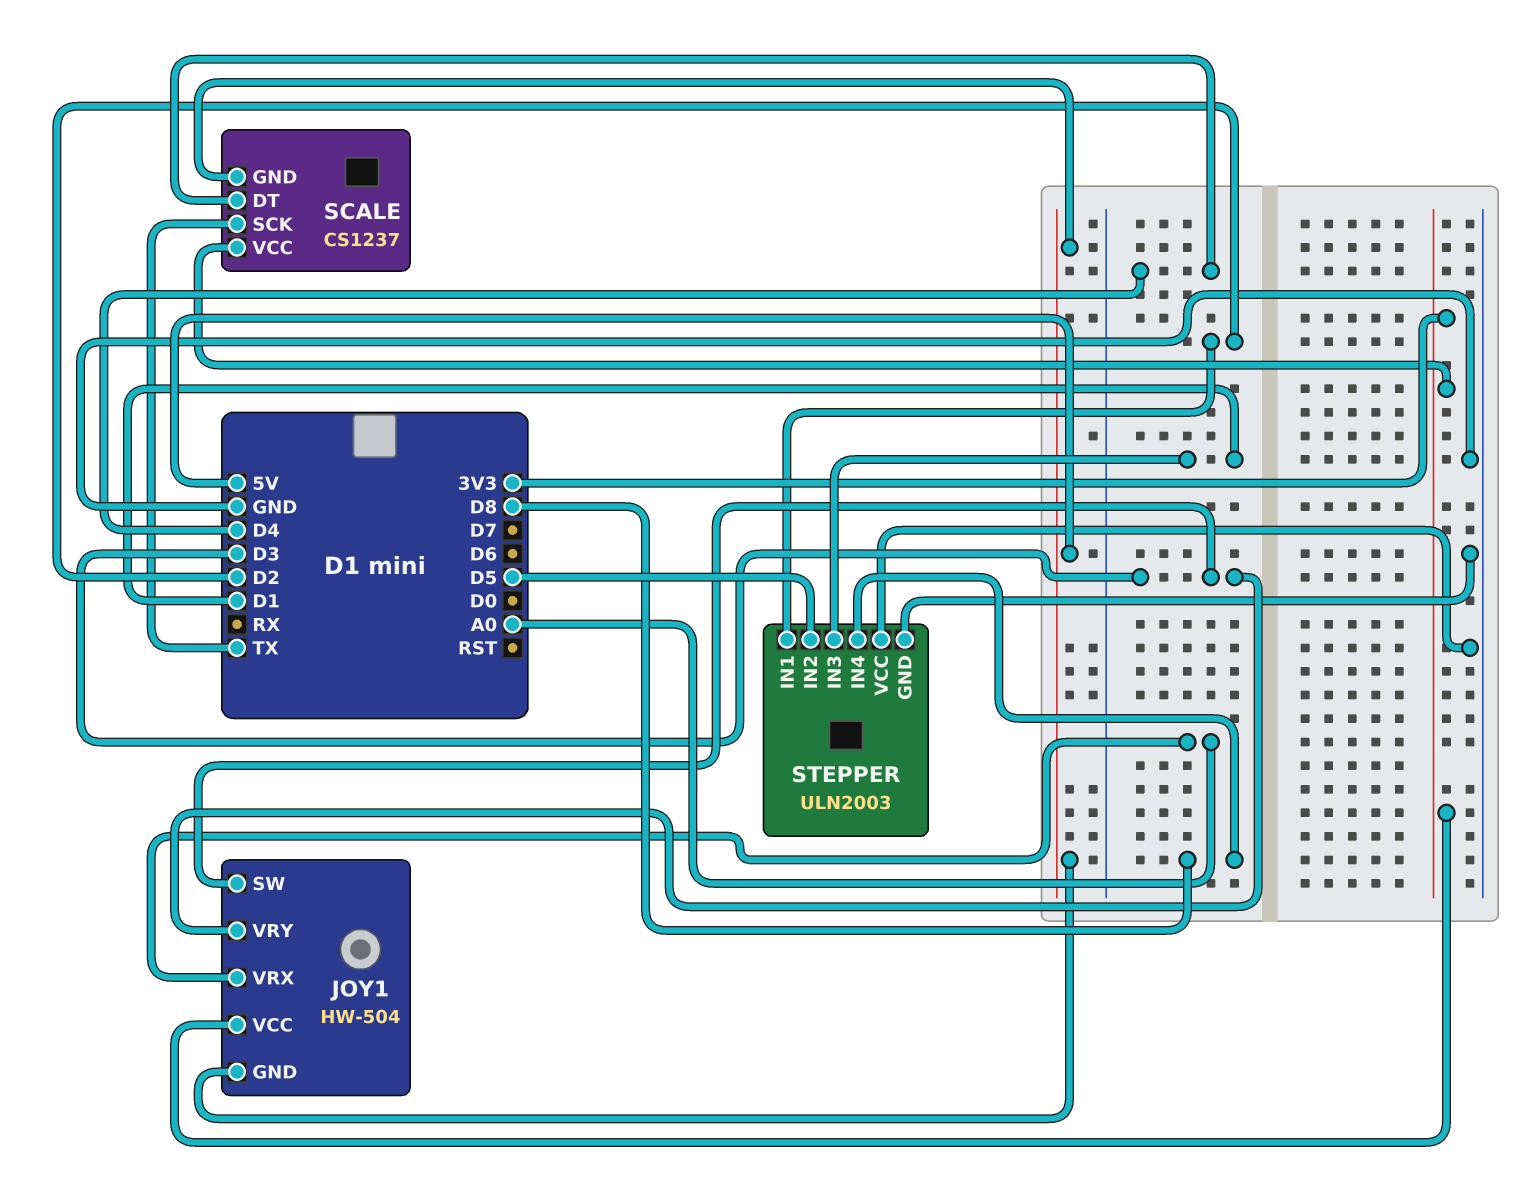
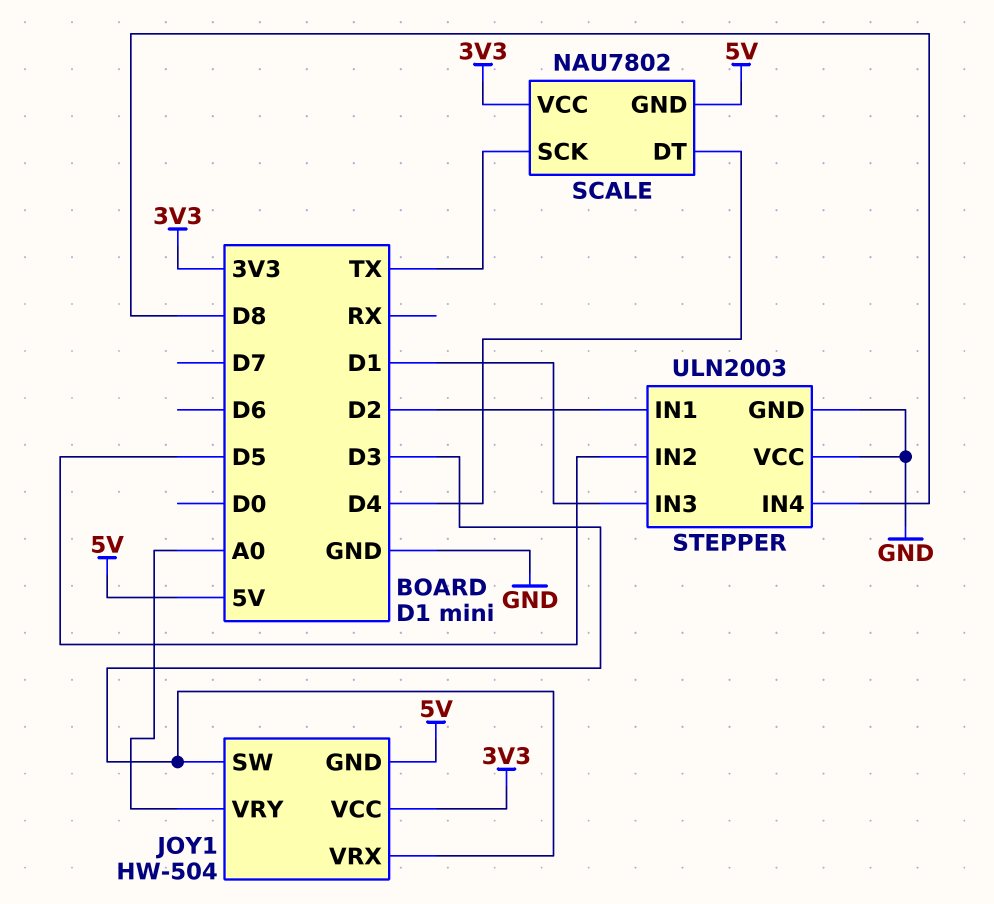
JOY1 pin VRX: A0 -> D3
JOY1 pin VRY: D3 -> A0
SCALE: CS1237 -> NAU7802

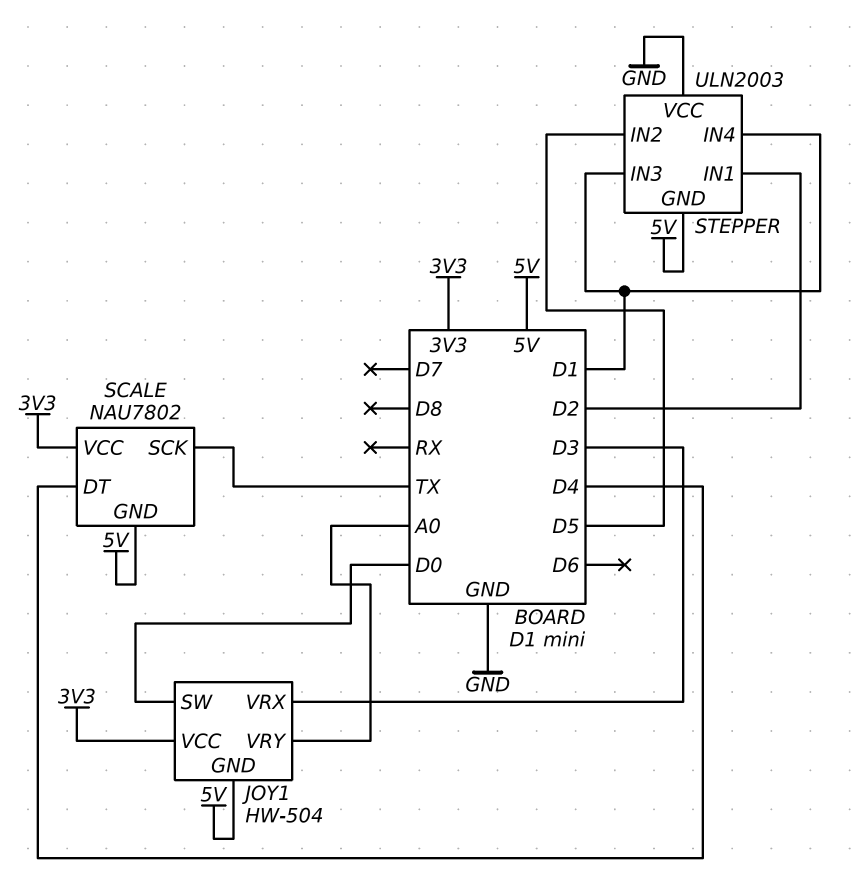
JOY1 pin SW: D3 -> D0
STEPPER pin GND: GND -> 5V
STEPPER pin IN4: D8 -> D1

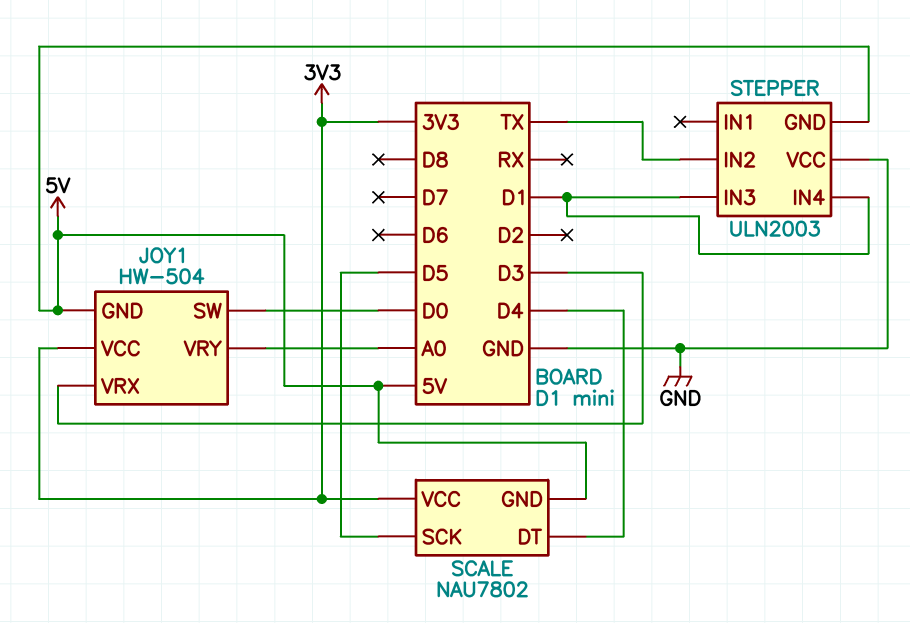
SCALE pin SCK: TX -> D5
STEPPER pin IN1: D2 -> none
STEPPER pin IN2: D5 -> TX

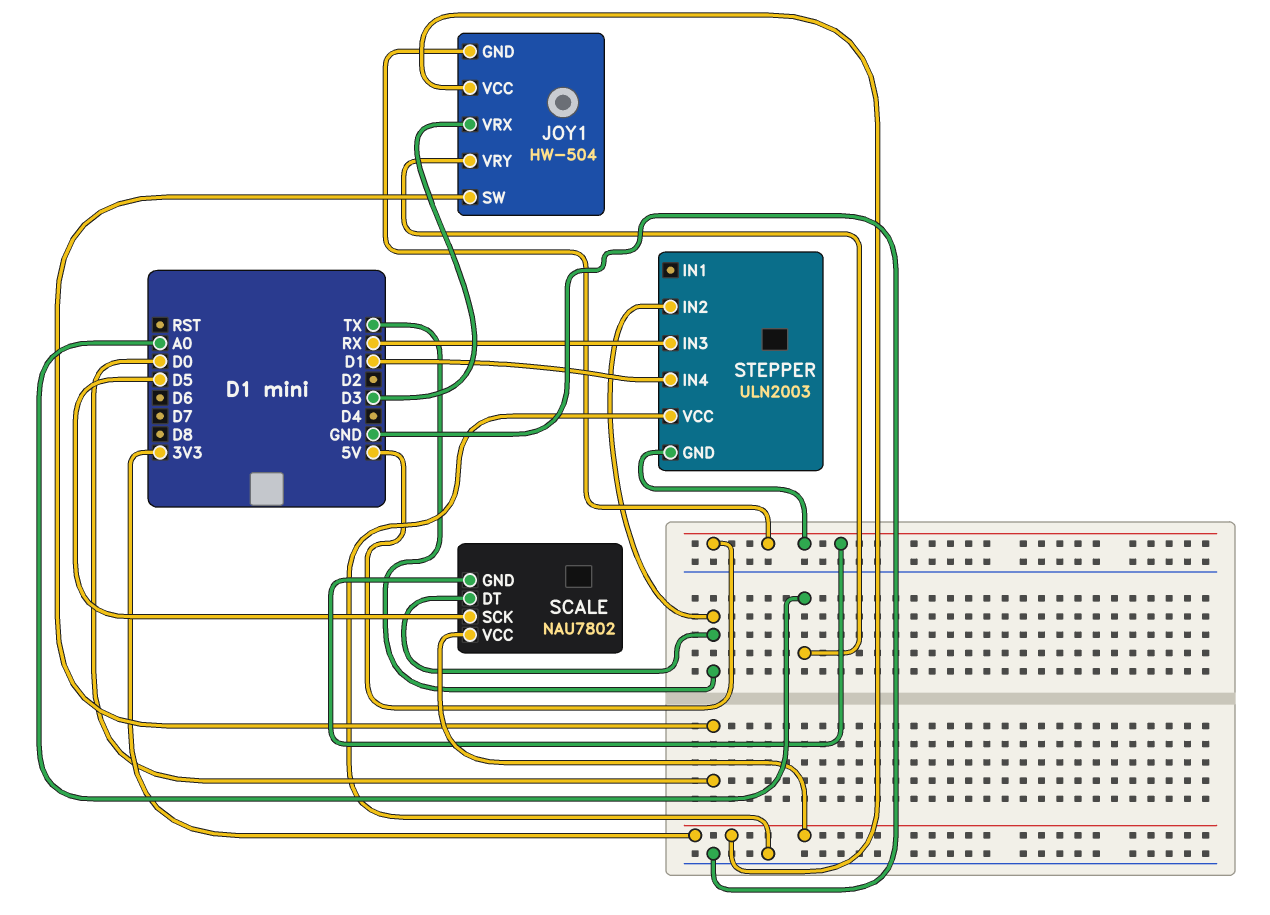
SCALE pin DT: D4 -> TX
STEPPER pin IN3: D1 -> RX

